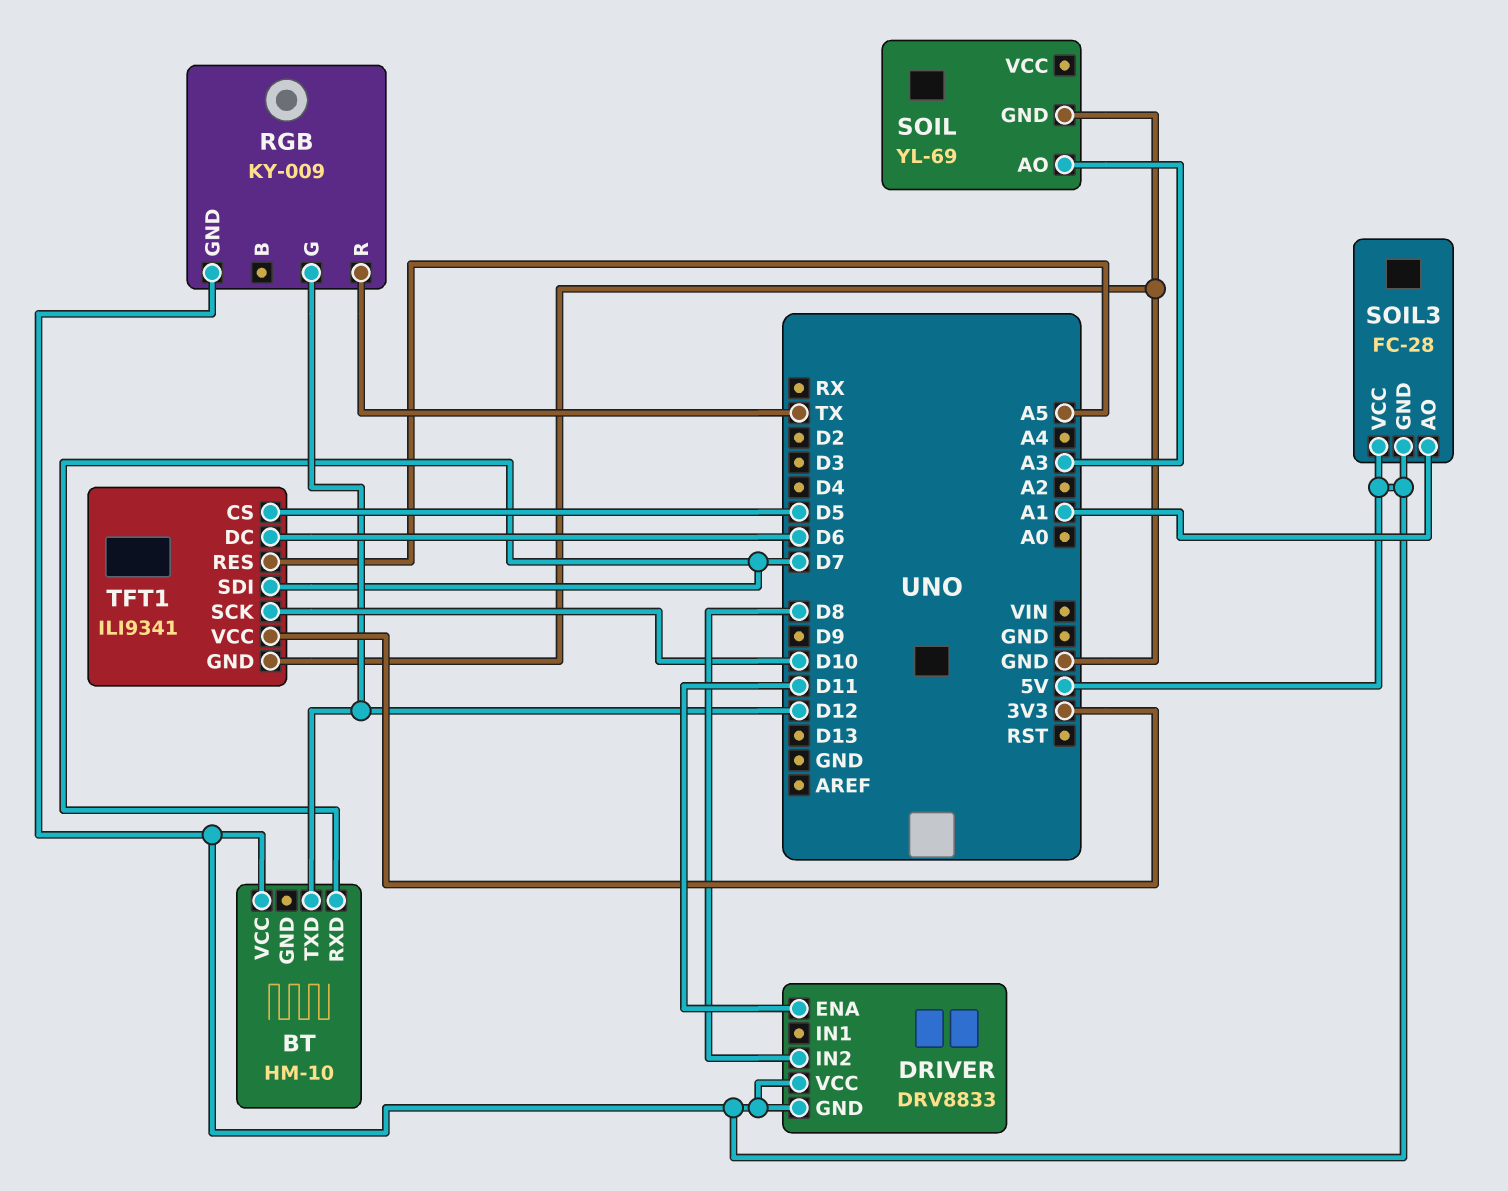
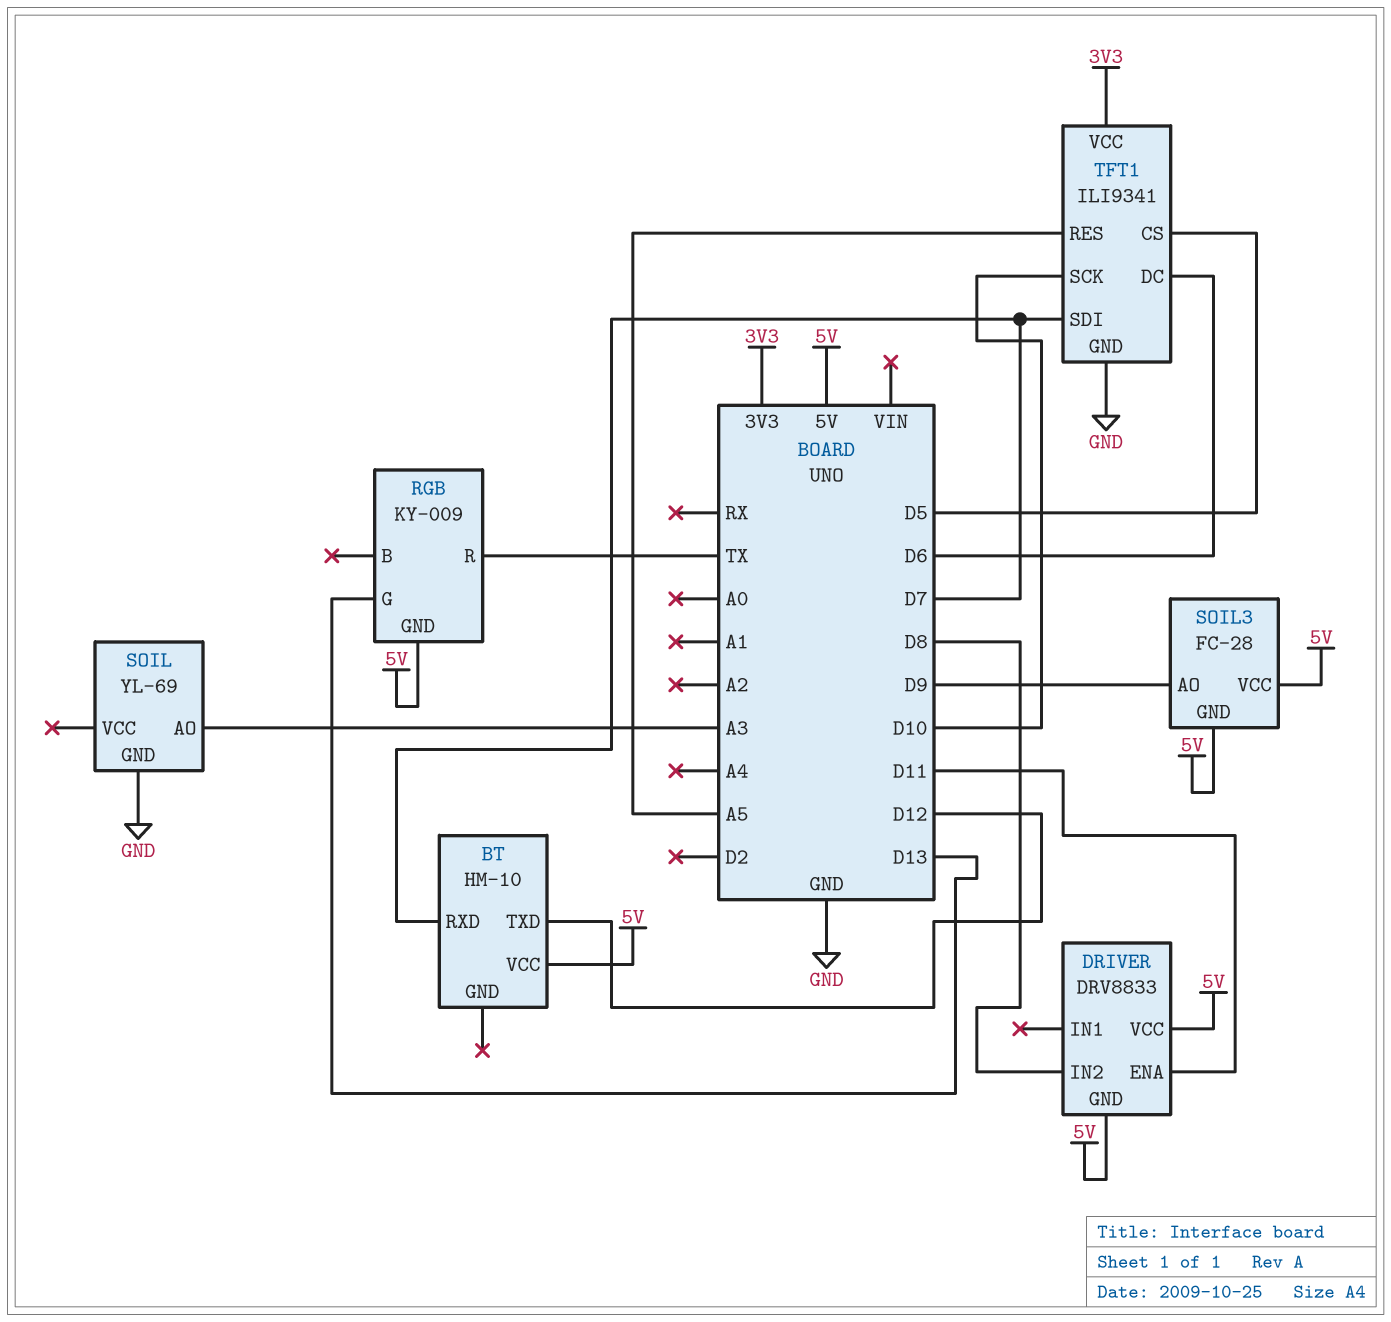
RGB pin G: D12 -> D13
SOIL3 pin AO: A1 -> D9

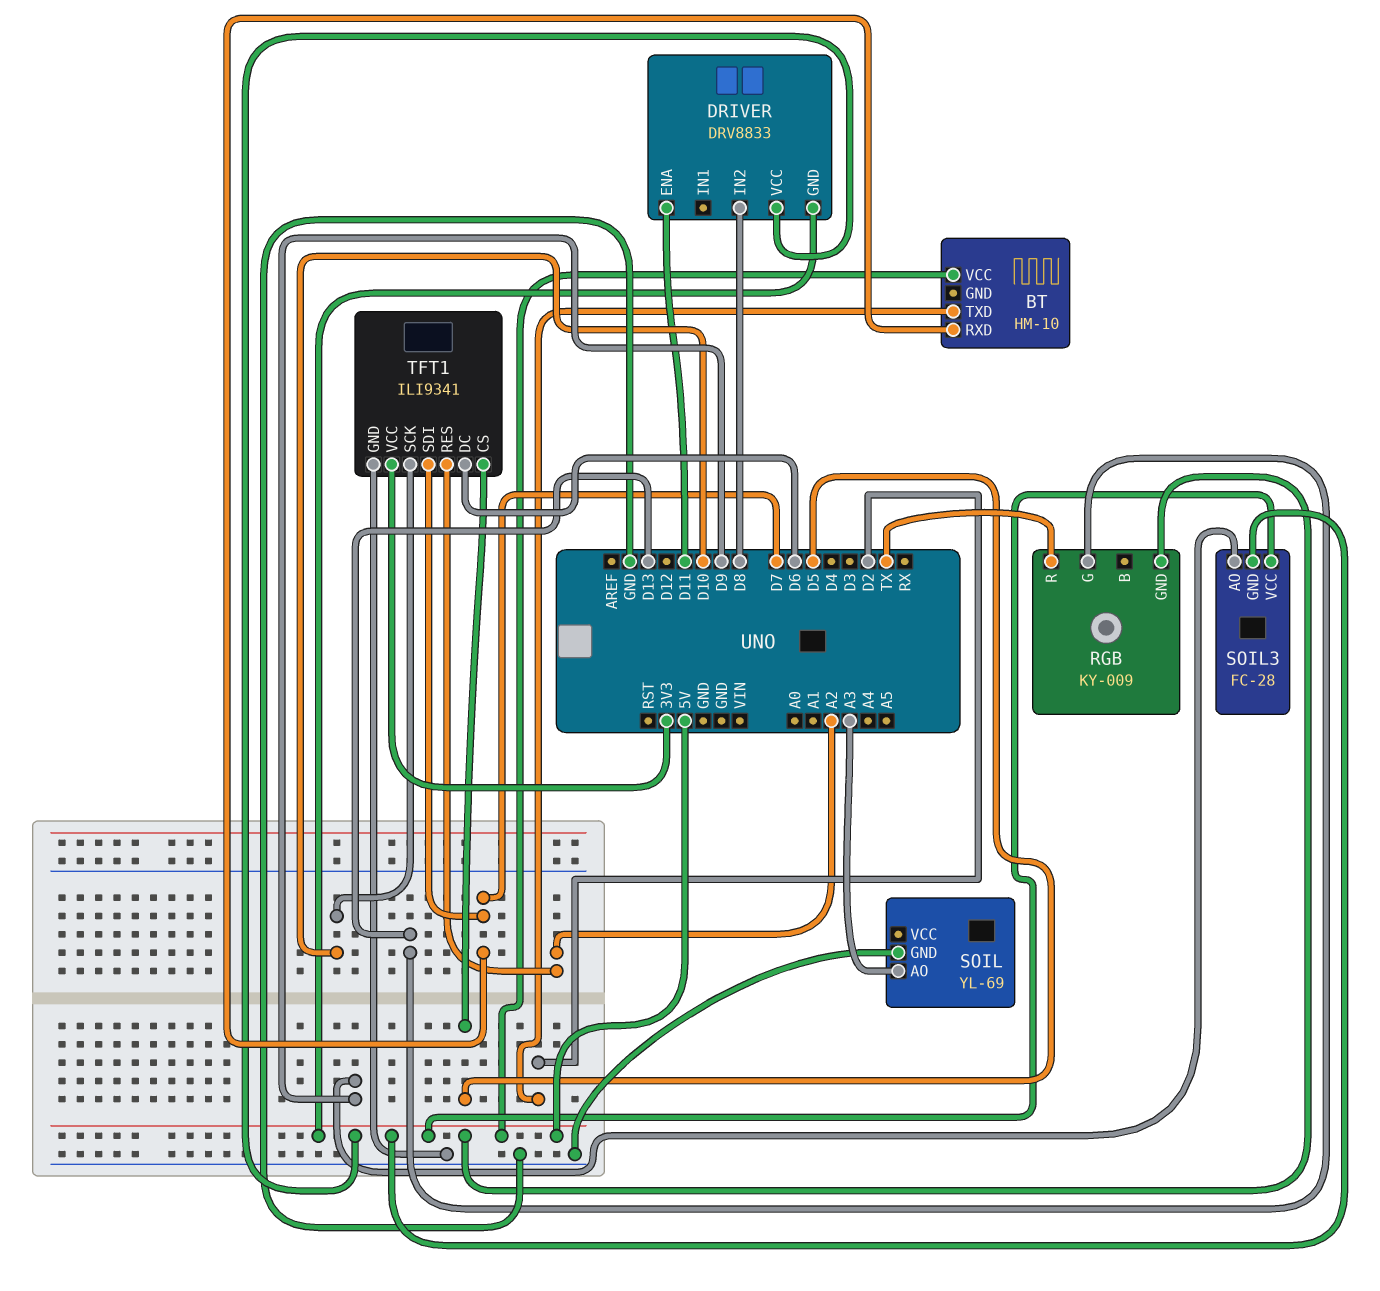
BT pin TXD: D12 -> D2
TFT1 pin RES: A5 -> A2

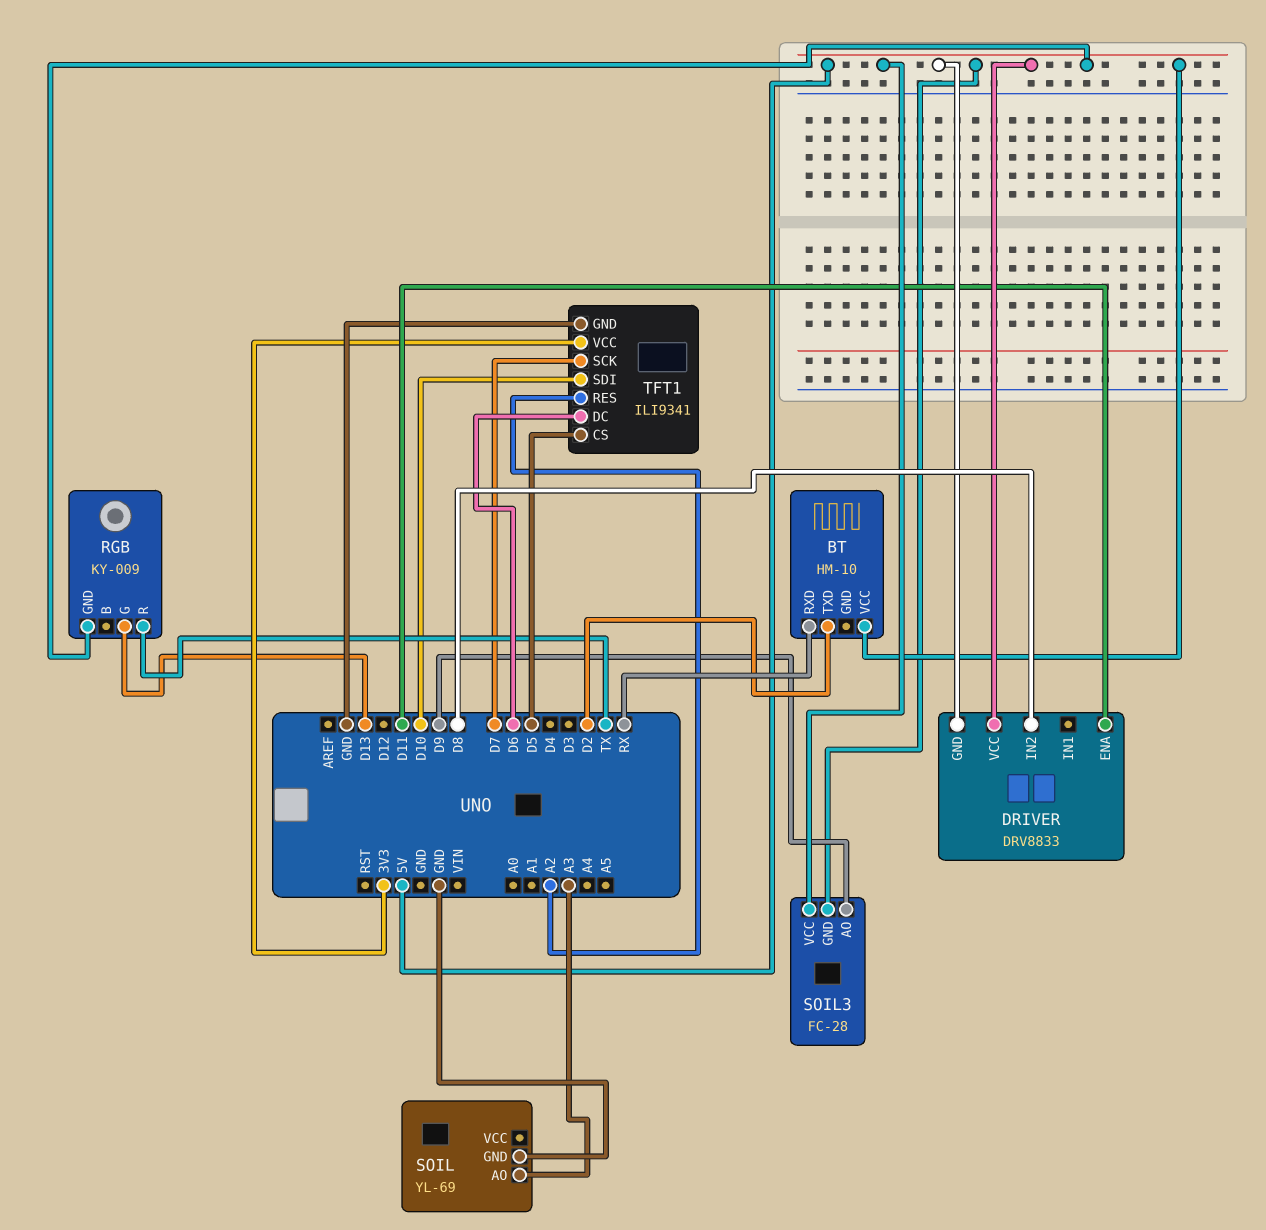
BT pin RXD: D7 -> RX
TFT1 pin SCK: D10 -> D7
TFT1 pin SDI: D7 -> D10

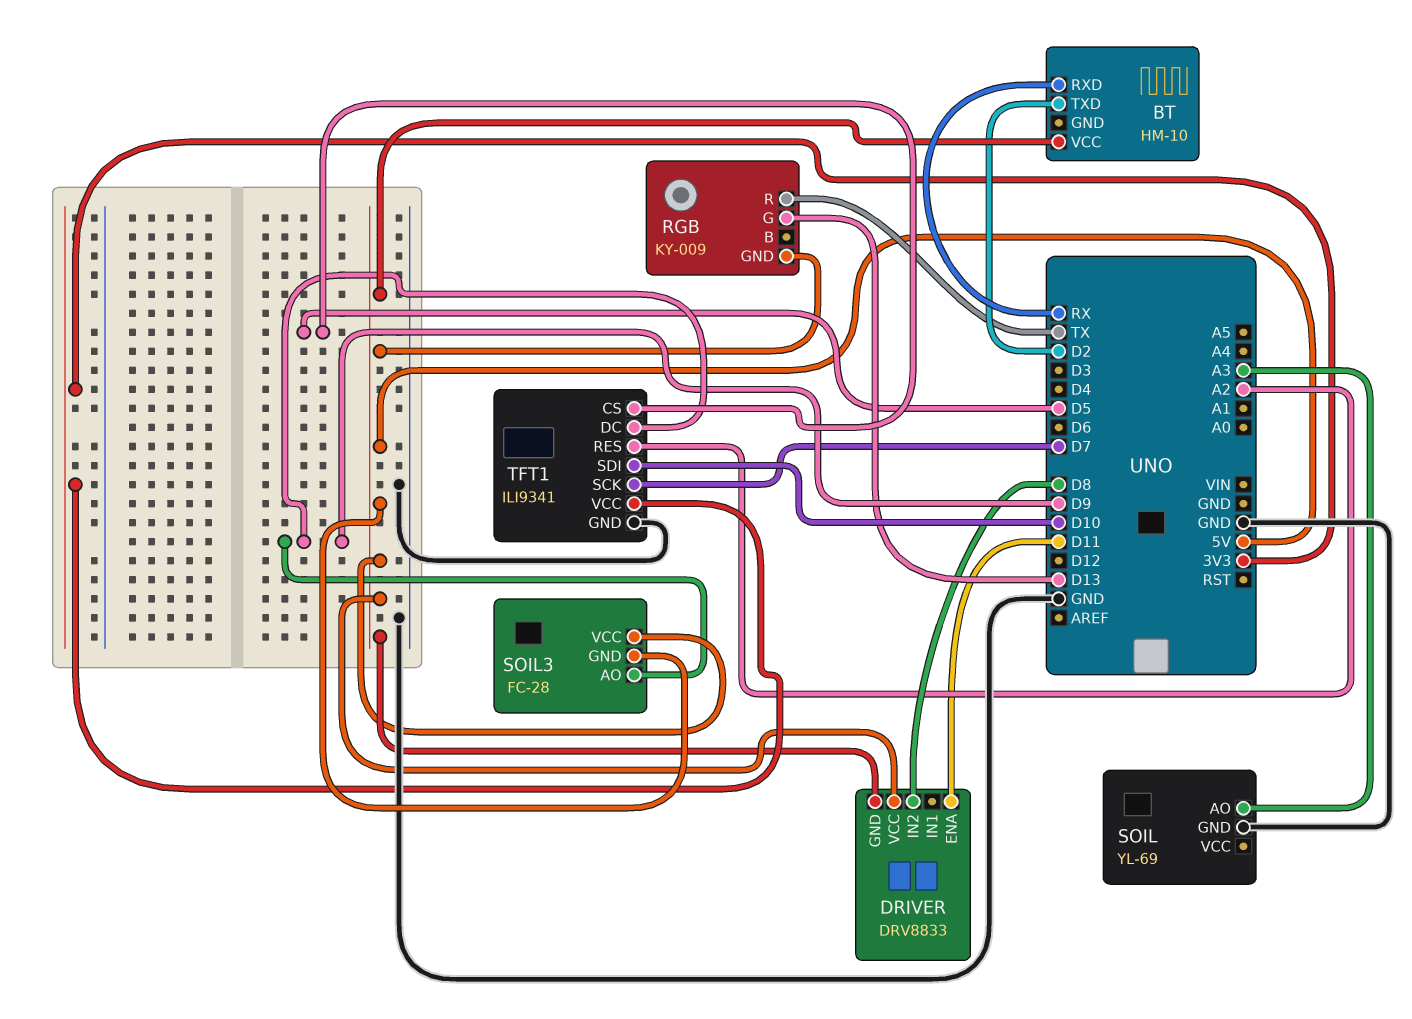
TFT1 pin DC: D6 -> D9

